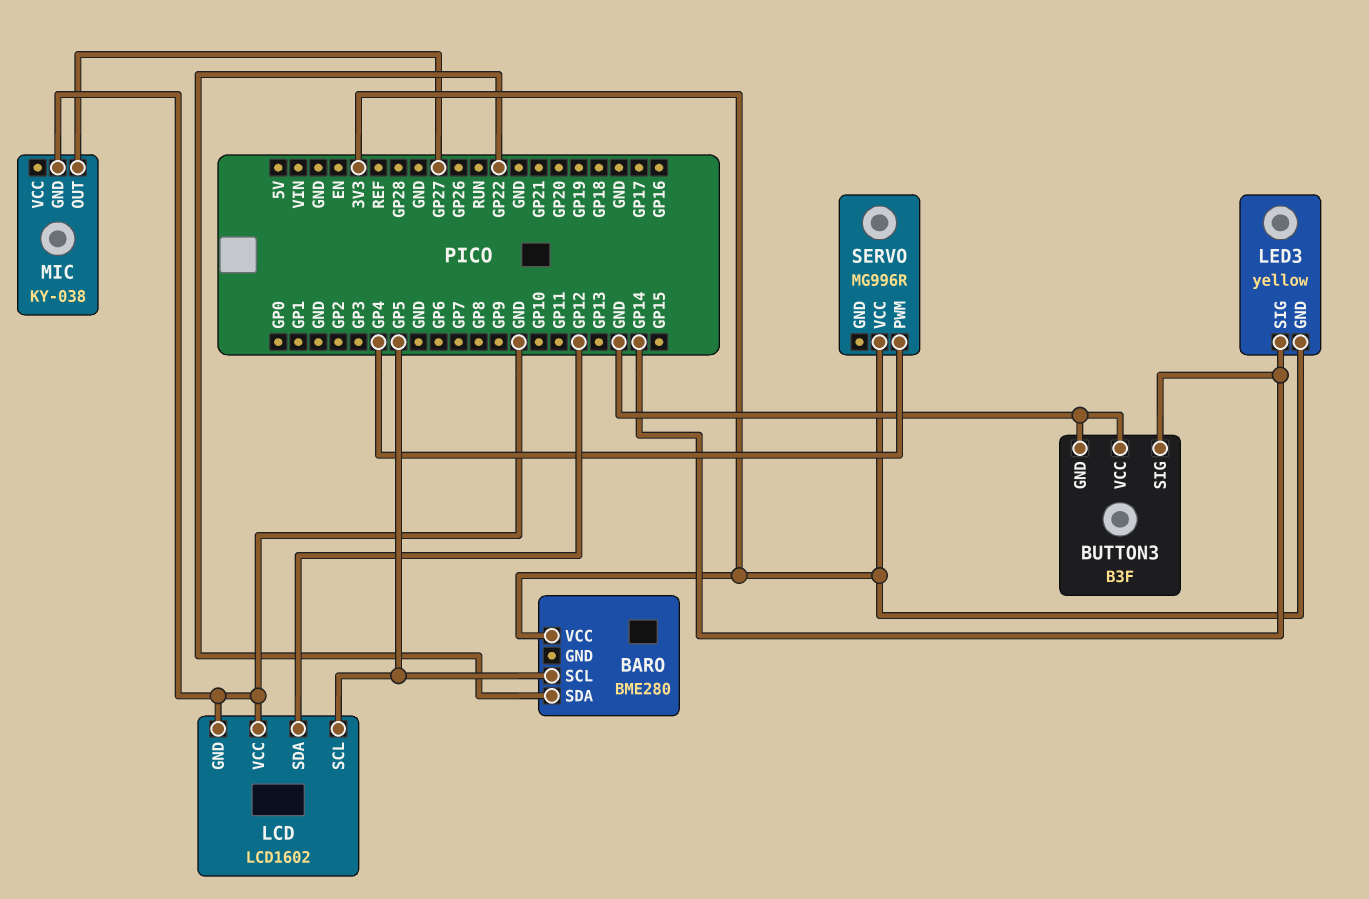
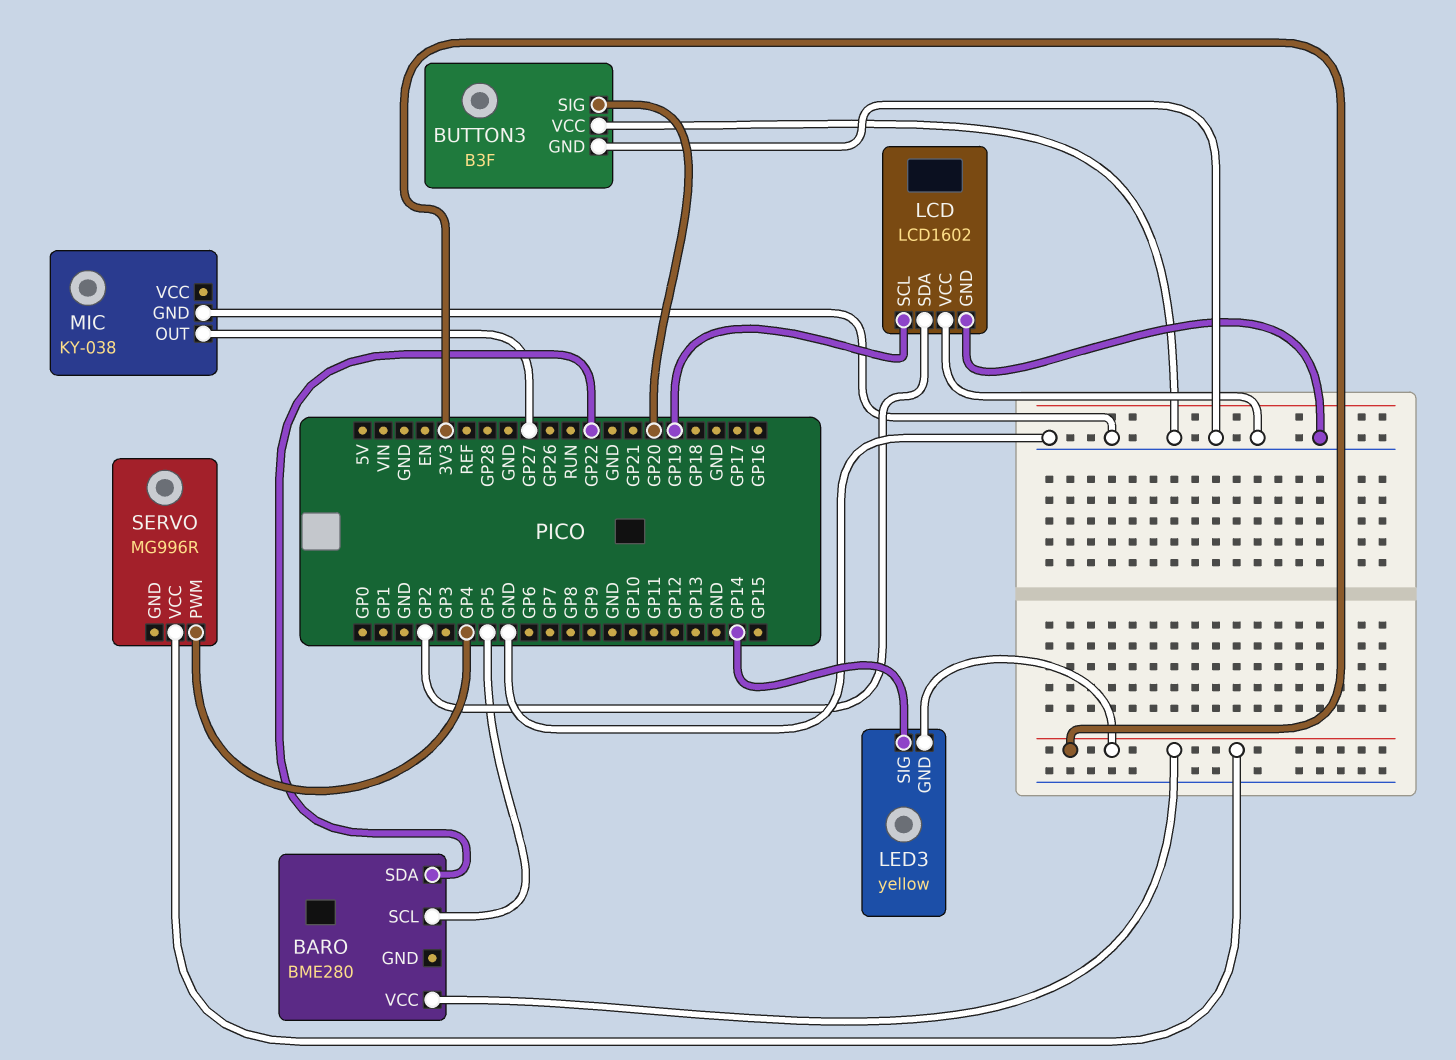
BUTTON3 pin SIG: GP14 -> GP20
LCD pin SCL: GP5 -> GP19
LCD pin SDA: GP12 -> GP2

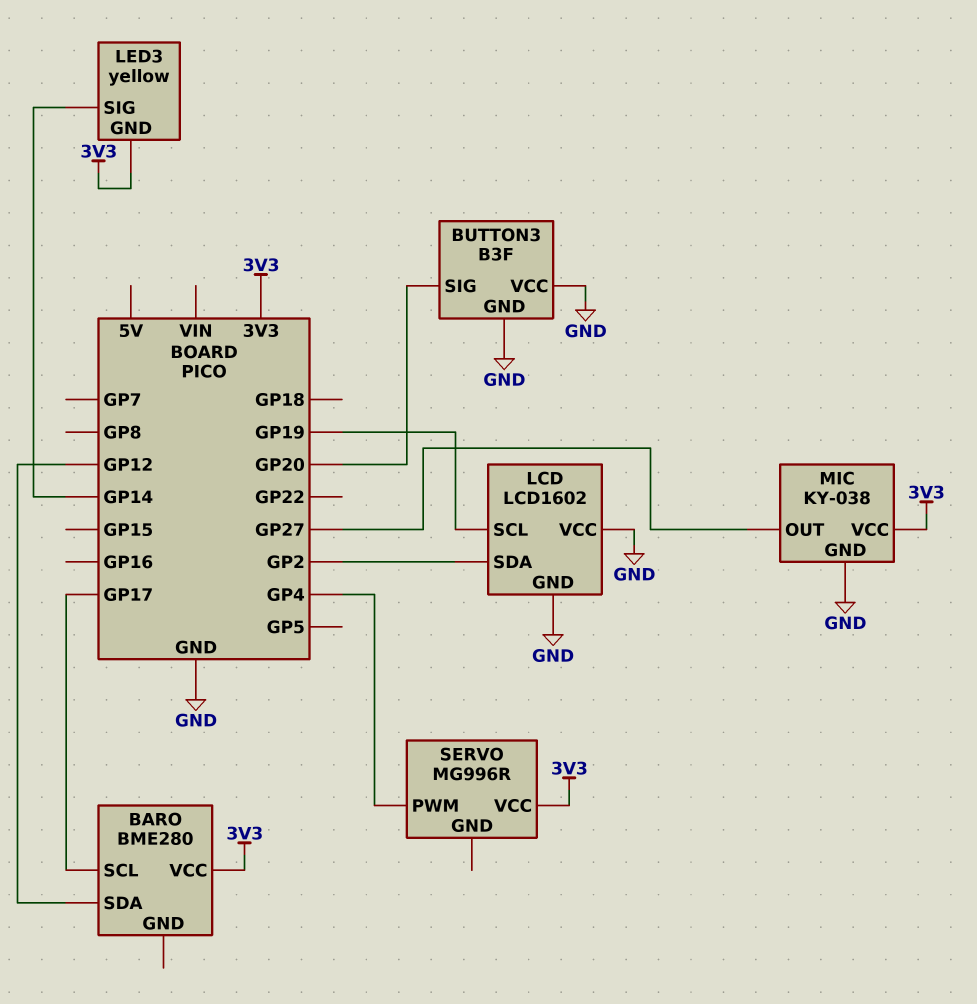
BARO pin SCL: GP5 -> GP17
BARO pin SDA: GP22 -> GP12
MIC pin VCC: none -> 3V3

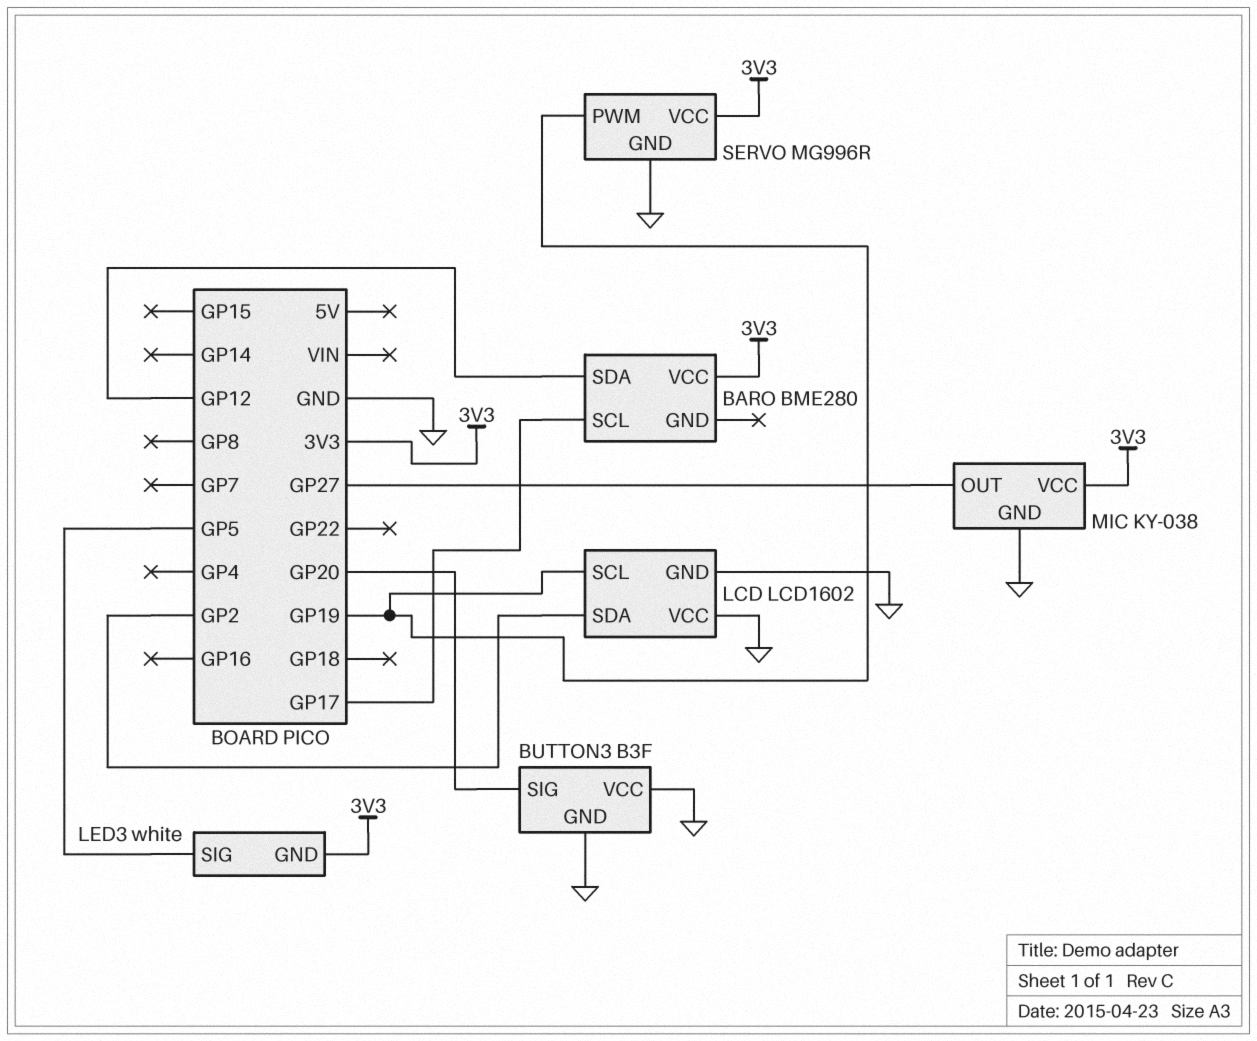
LED3: yellow -> white
LED3 pin SIG: GP14 -> GP5
SERVO pin GND: none -> GND
SERVO pin PWM: GP4 -> GP19

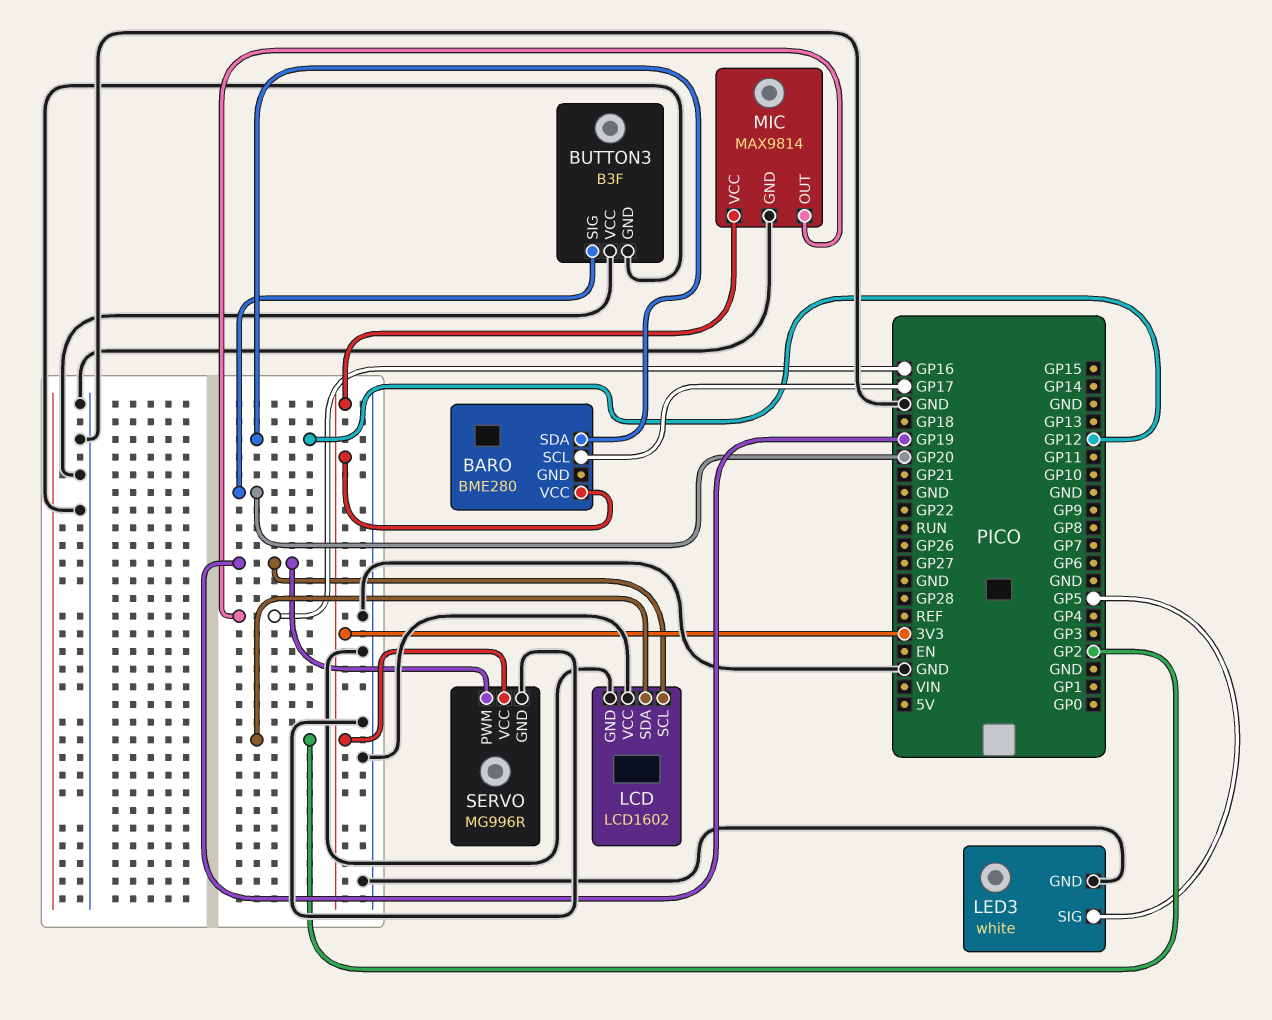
LED3 pin GND: 3V3 -> GND
MIC: KY-038 -> MAX9814
MIC pin OUT: GP27 -> GP16

